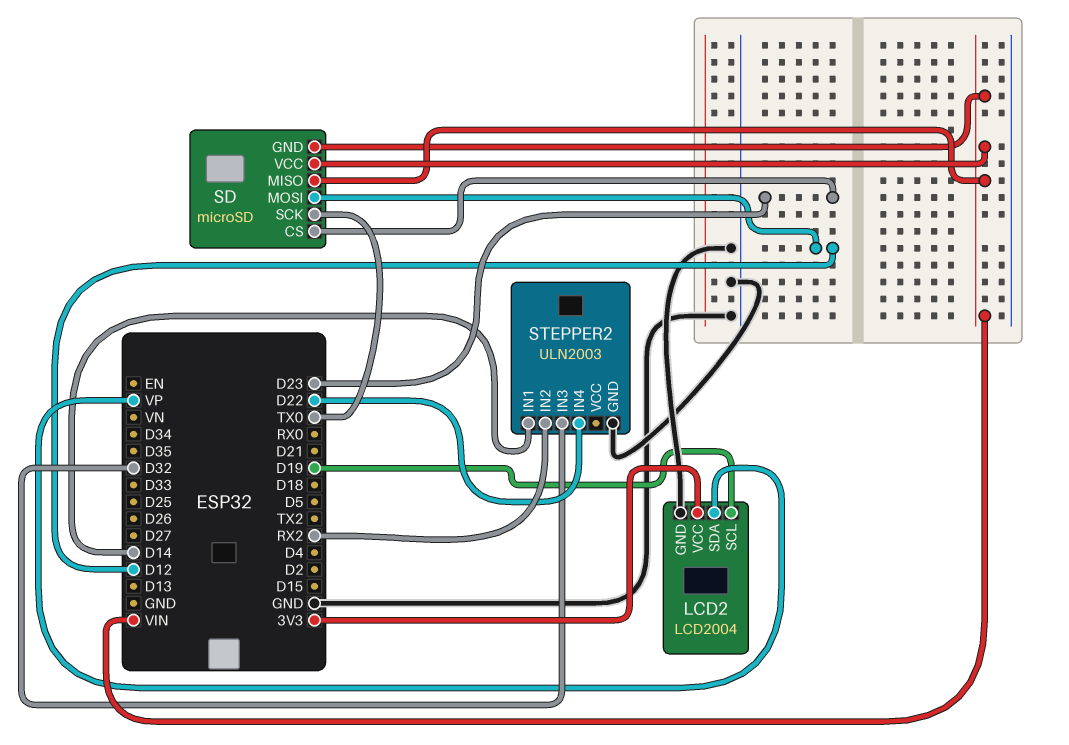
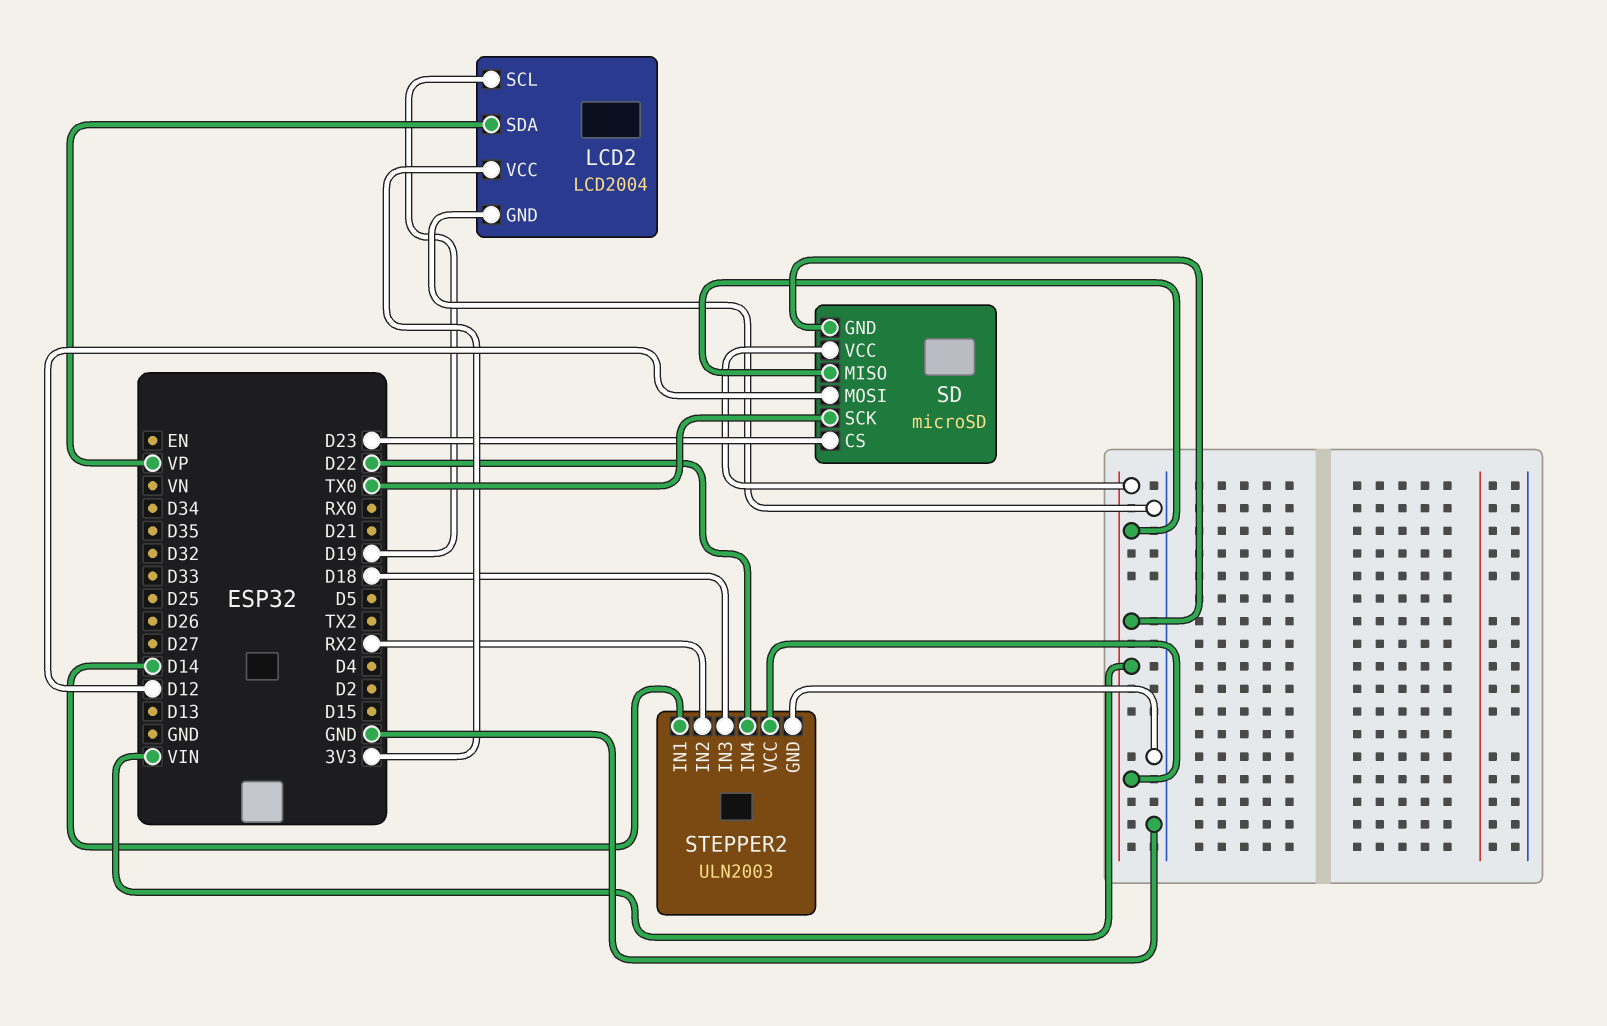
STEPPER2 pin IN3: D32 -> D18
STEPPER2 pin VCC: none -> VIN

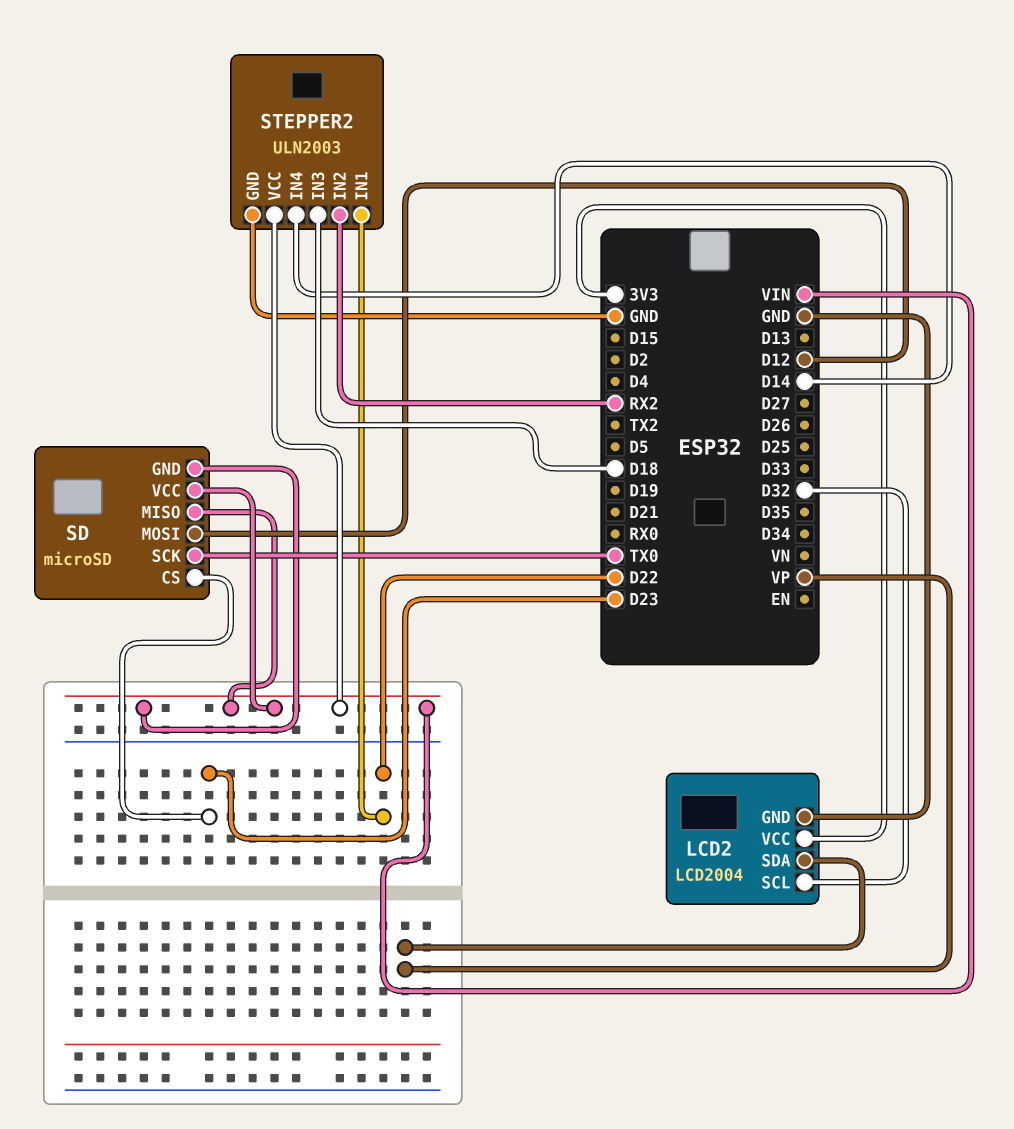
LCD2 pin SCL: D19 -> D32
STEPPER2 pin IN1: D14 -> D22
STEPPER2 pin IN4: D22 -> D14

